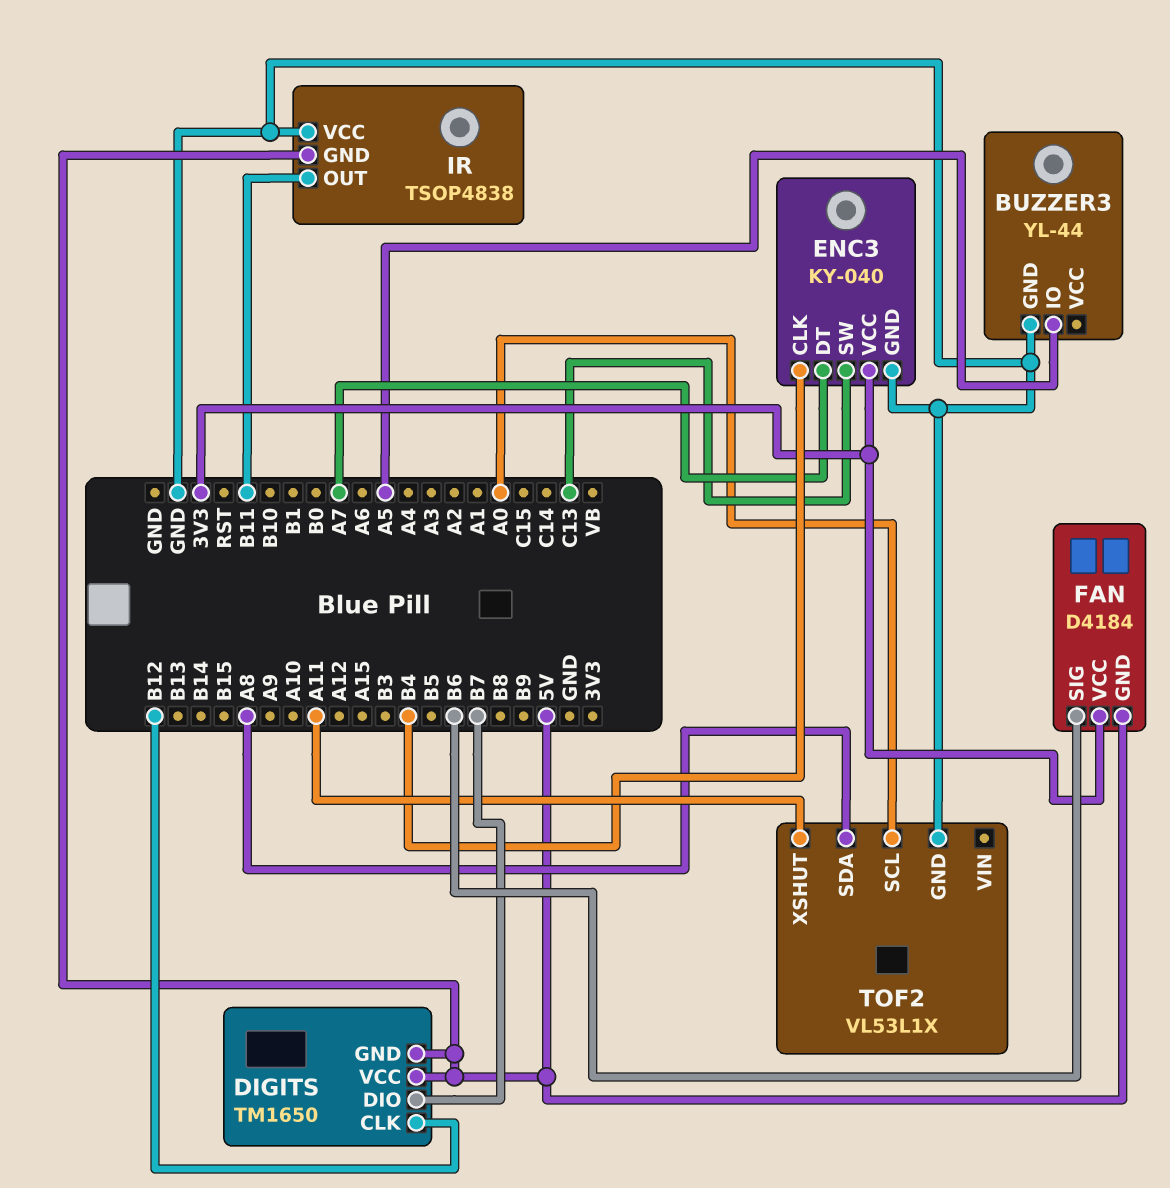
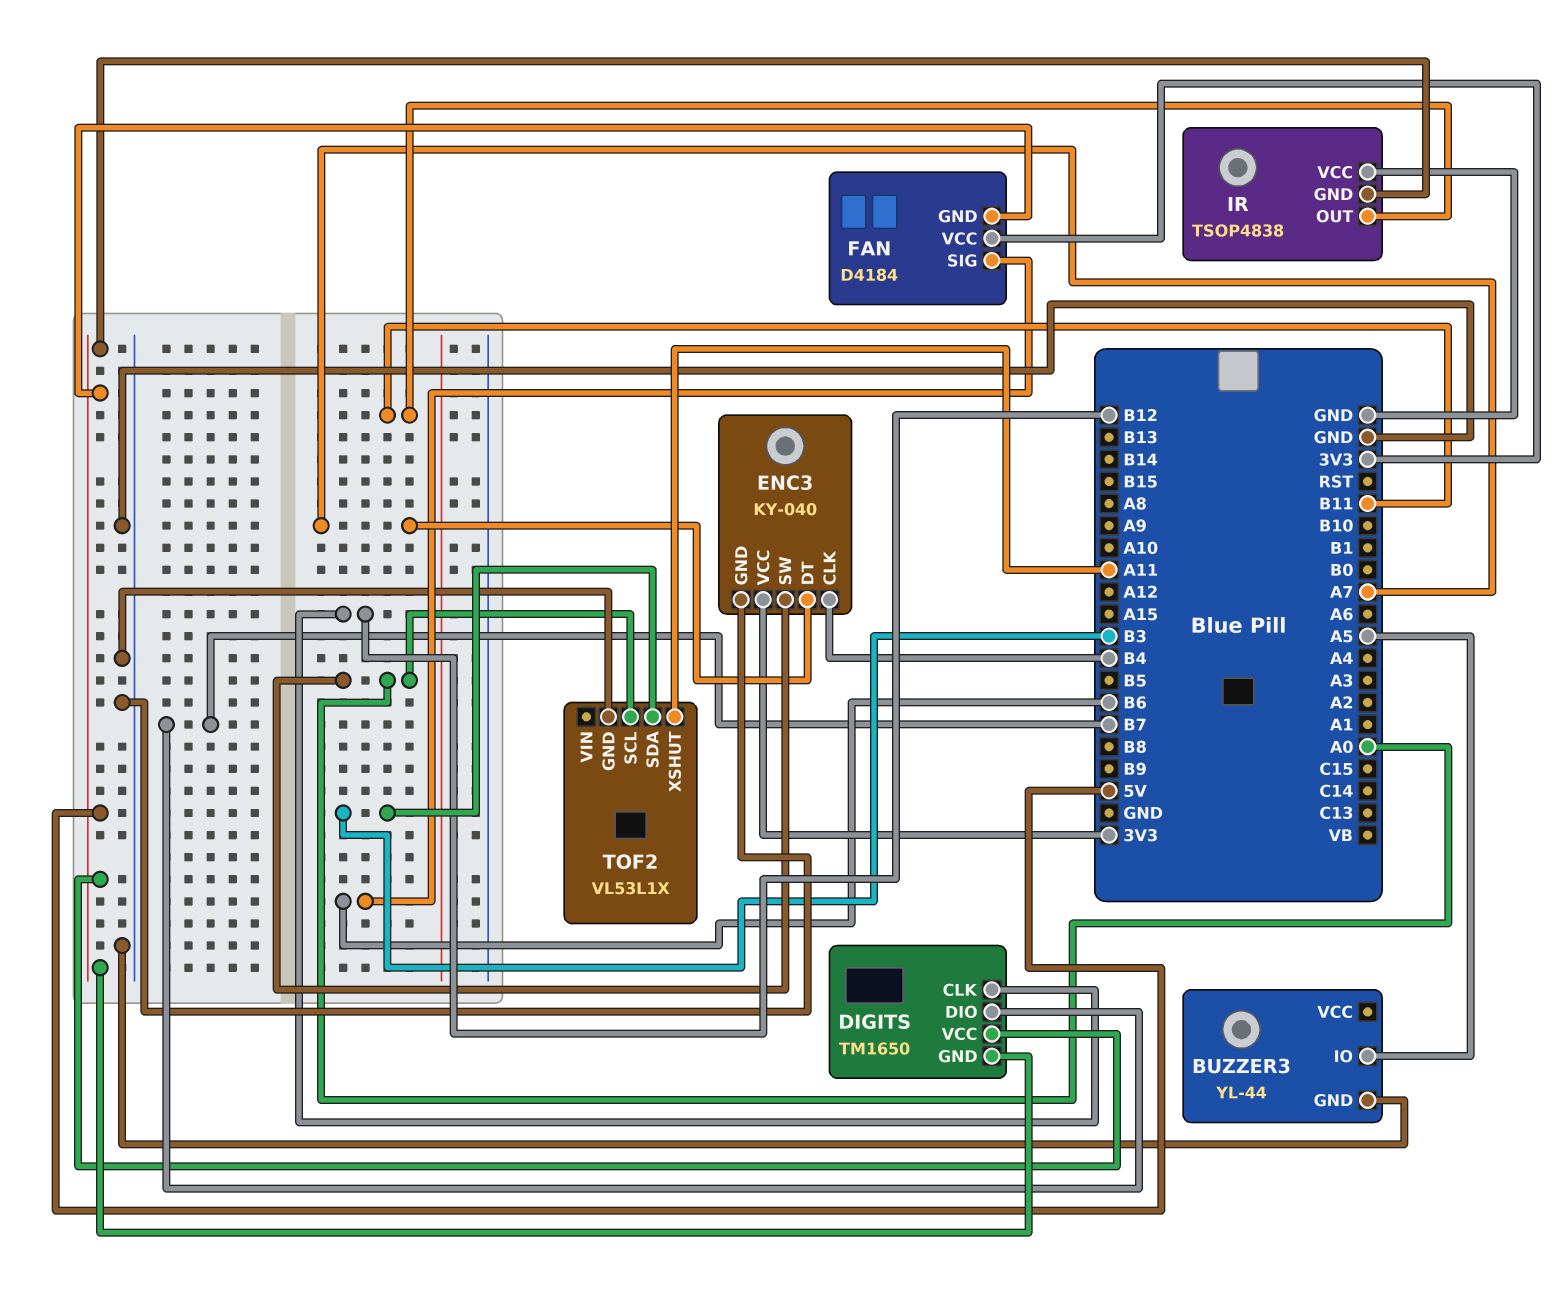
ENC3 pin SW: C13 -> A0
TOF2 pin SDA: A8 -> B3

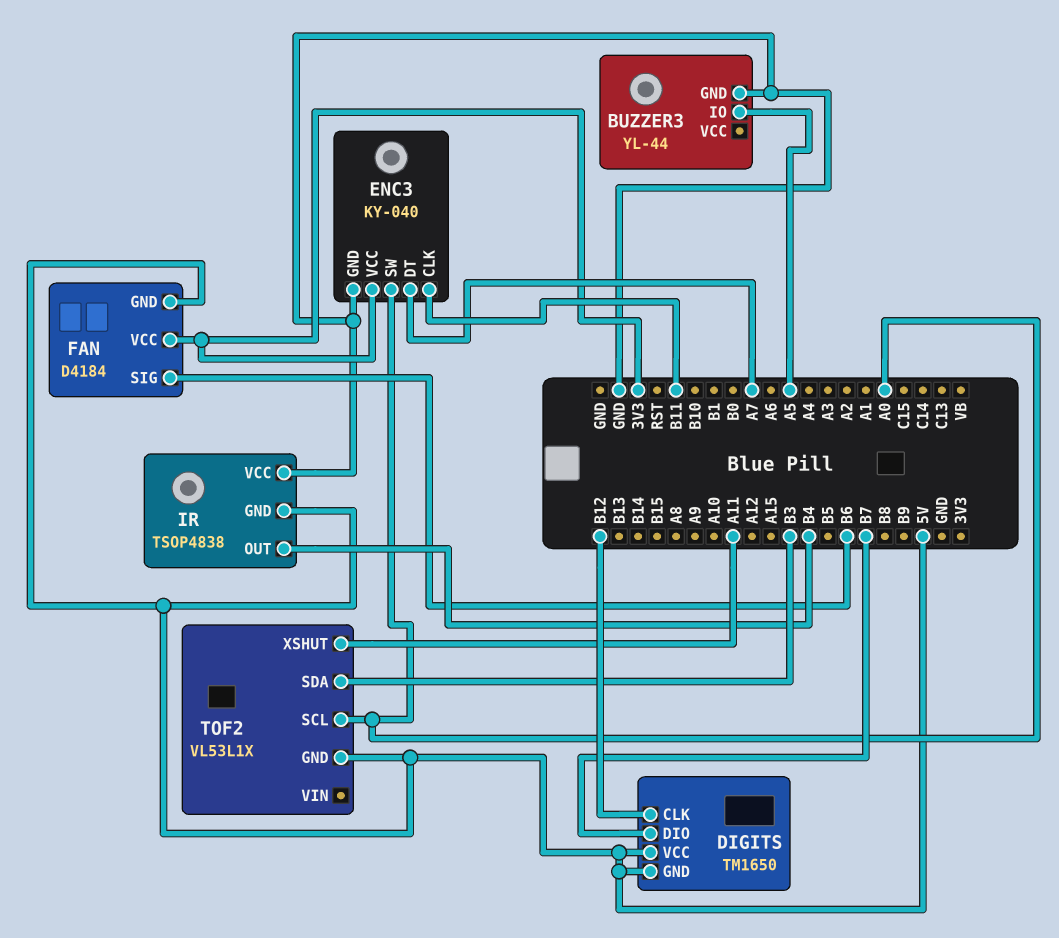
ENC3 pin CLK: B4 -> B11
IR pin OUT: B11 -> B4
TOF2 pin GND: GND -> 5V

